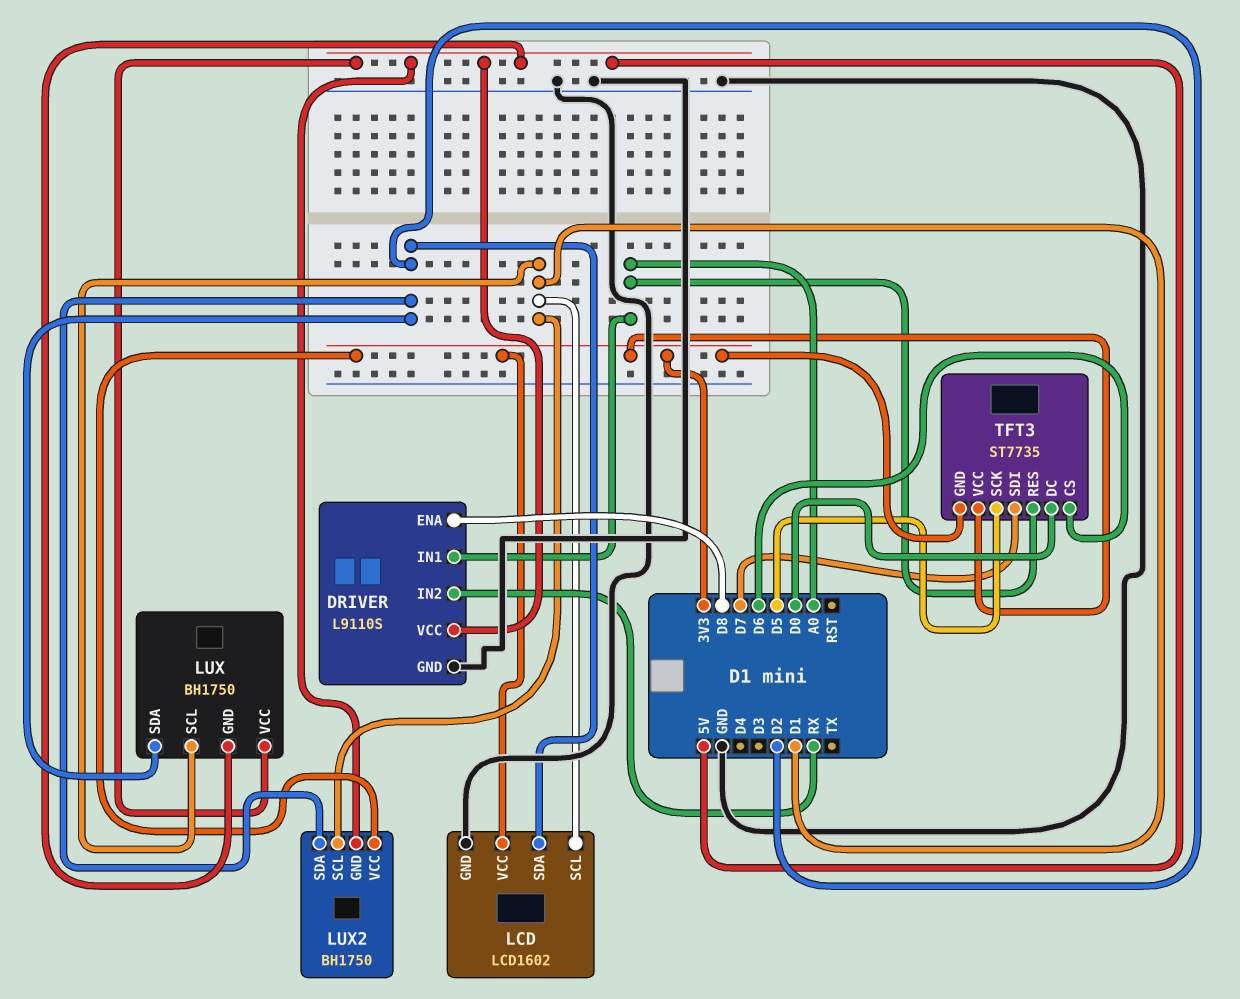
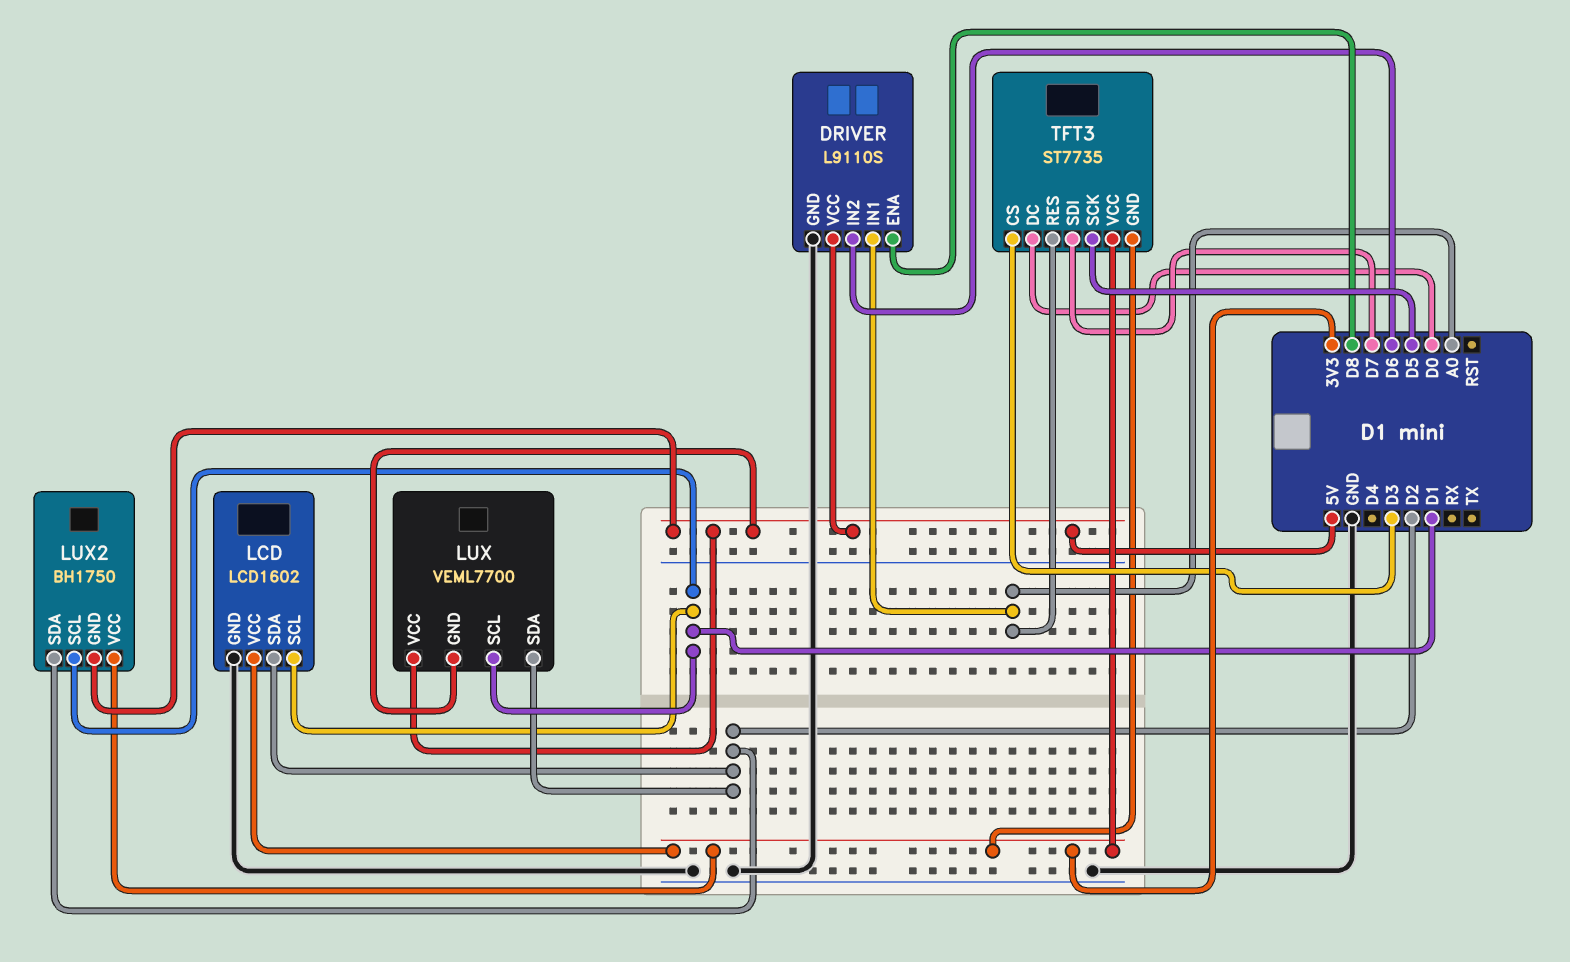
DRIVER pin IN2: RX -> D6
LUX: BH1750 -> VEML7700
TFT3 pin CS: D6 -> D3

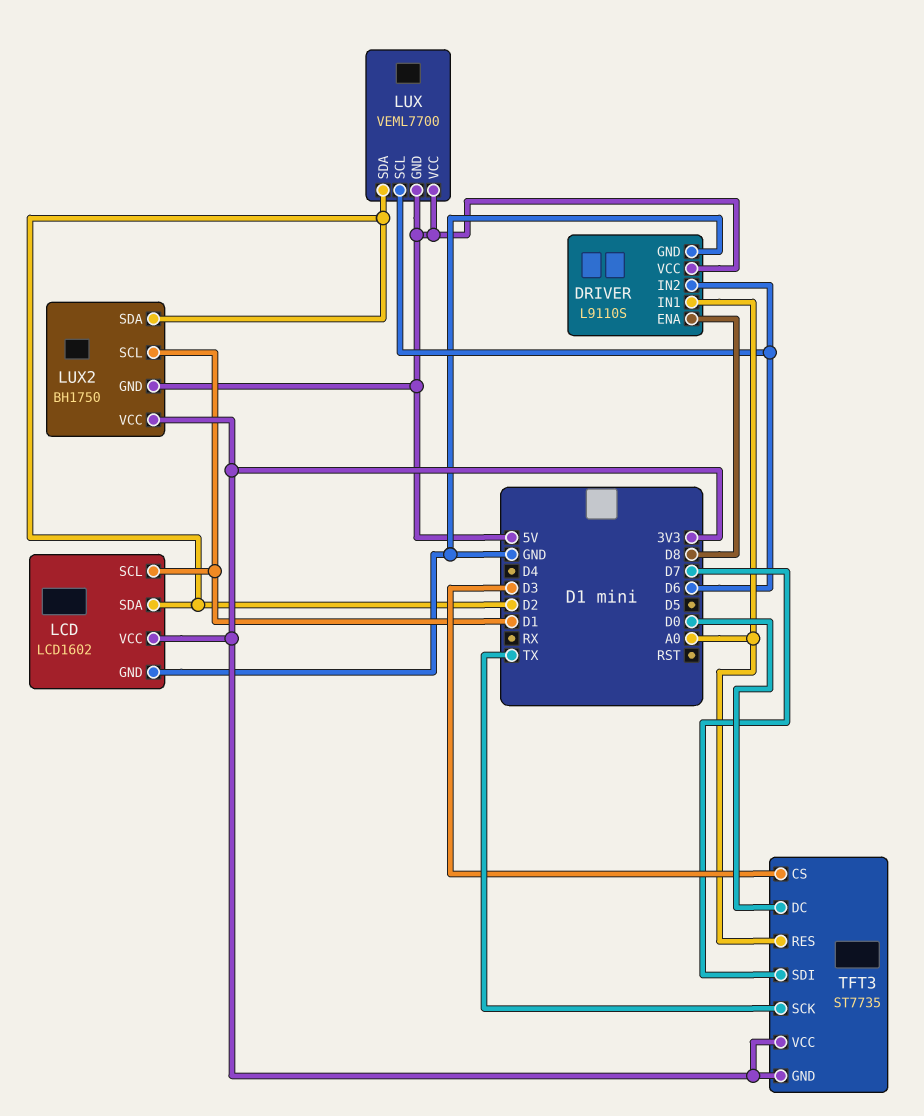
LUX pin SCL: D1 -> D6
TFT3 pin SCK: D5 -> TX

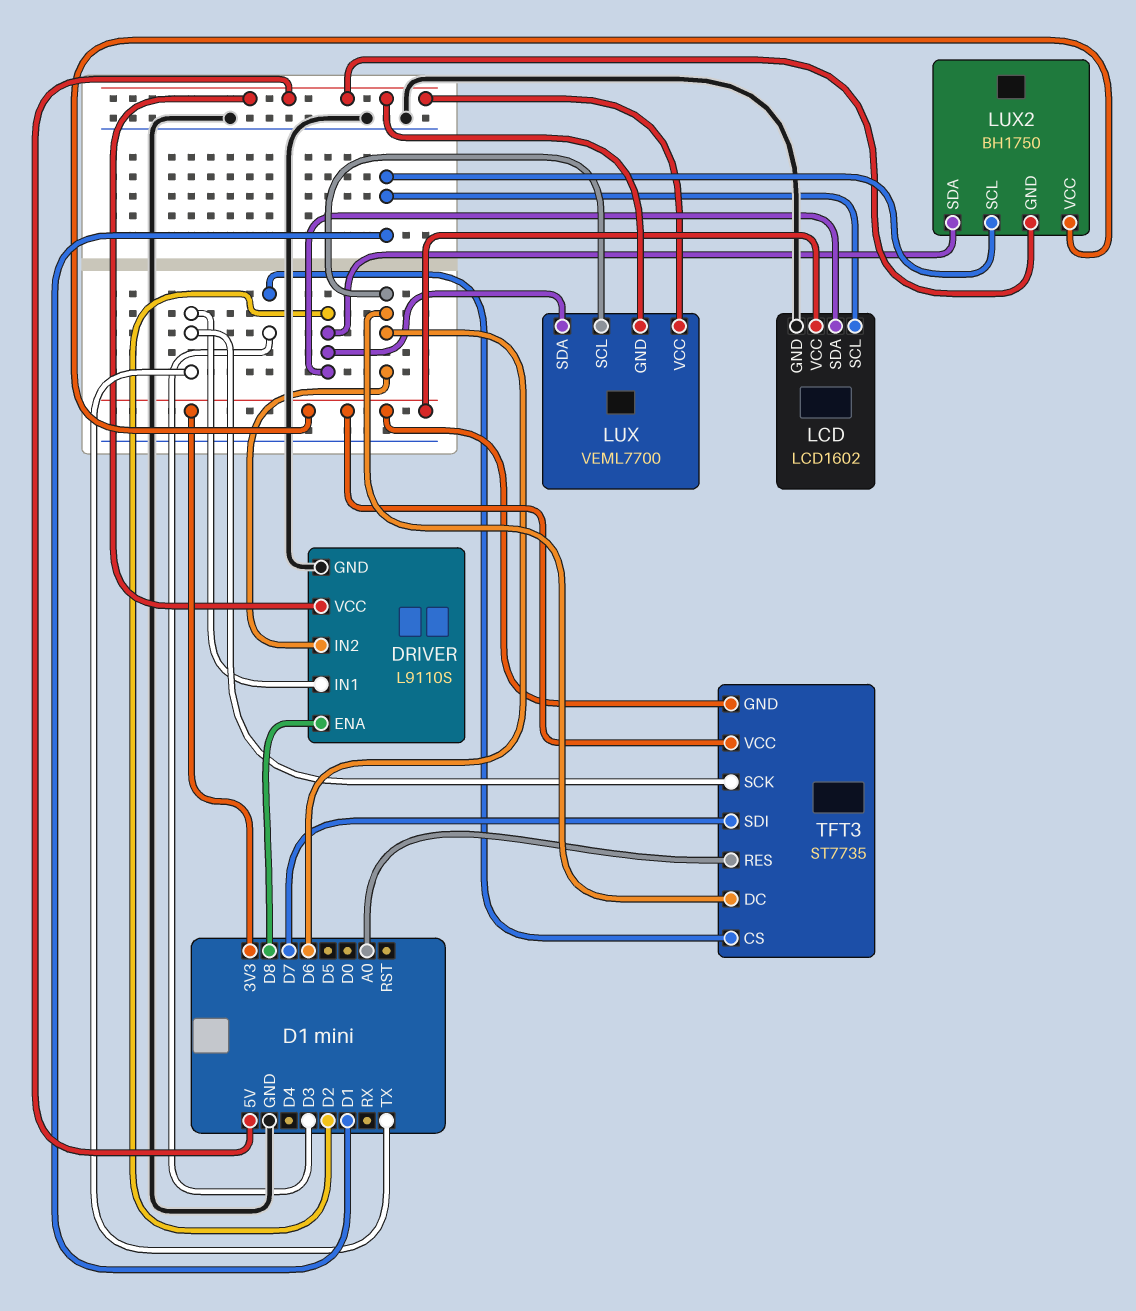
DRIVER pin IN1: A0 -> TX
TFT3 pin DC: D0 -> D6

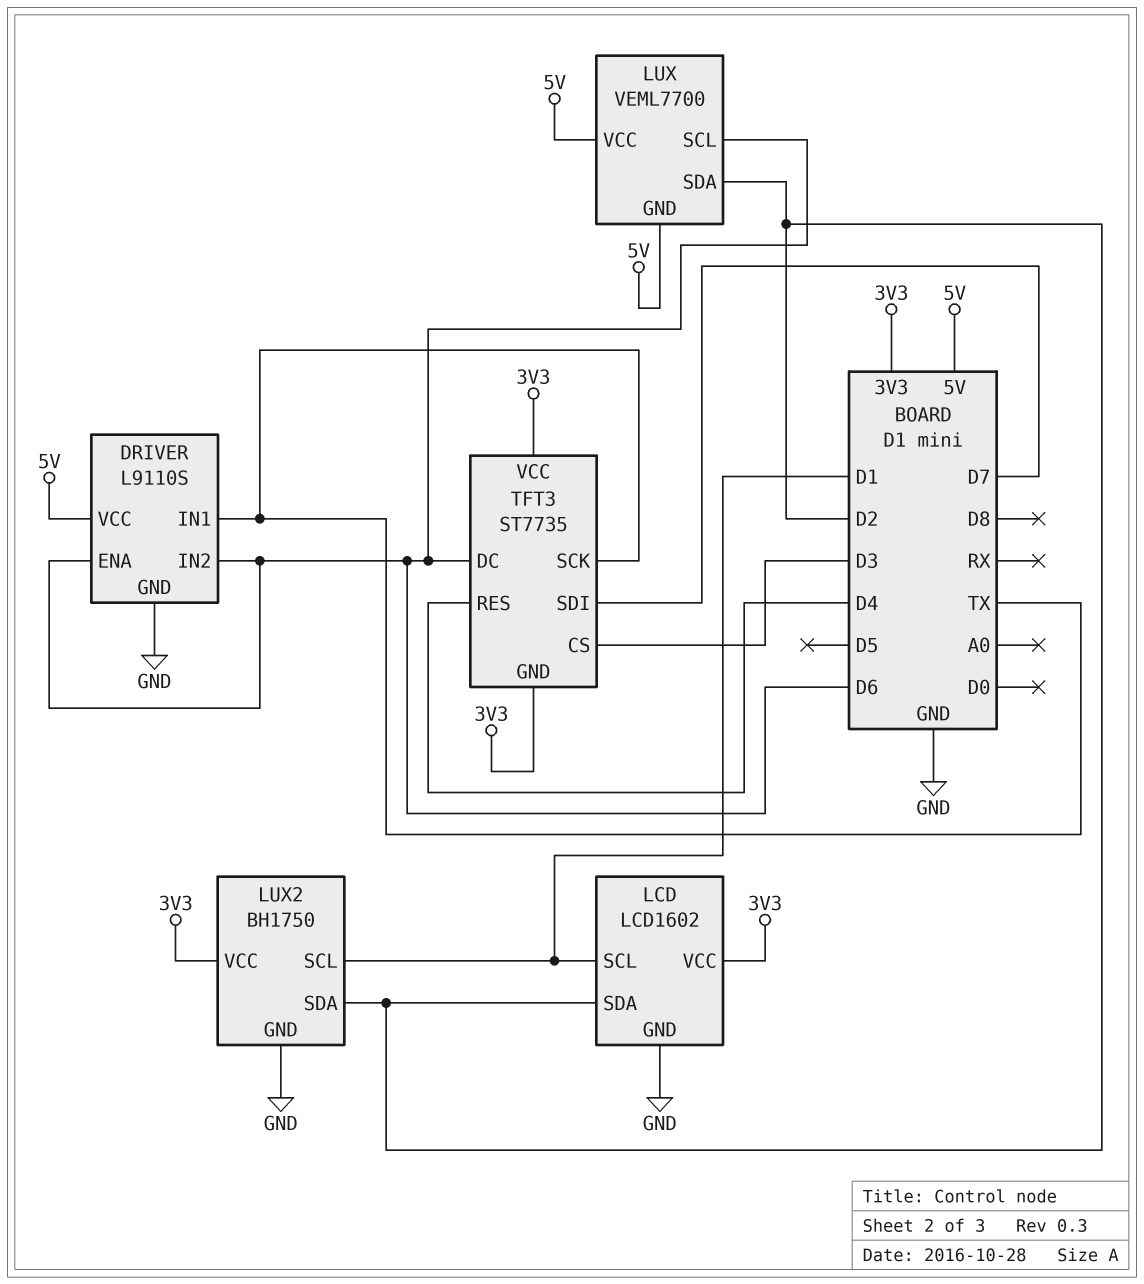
DRIVER pin ENA: D8 -> D6
LUX2 pin GND: 5V -> GND
TFT3 pin RES: A0 -> D4

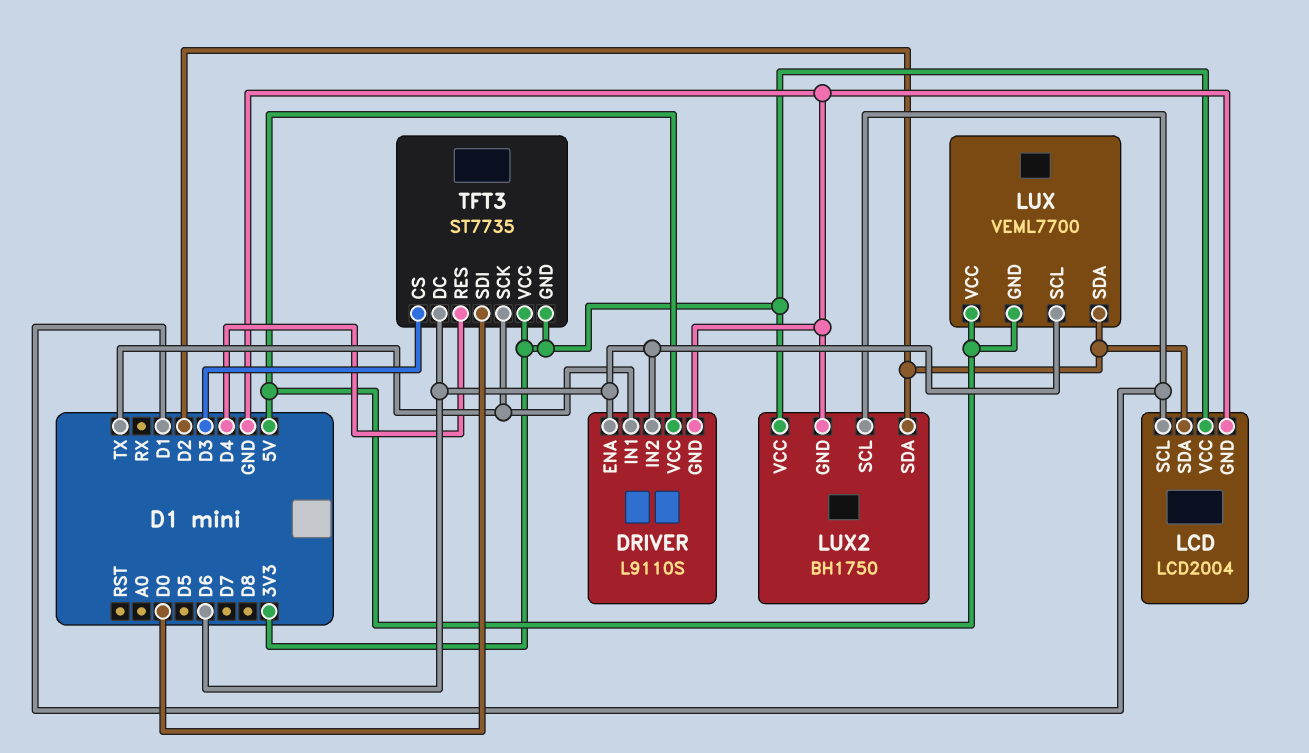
LCD: LCD1602 -> LCD2004
TFT3 pin SDI: D7 -> D0

